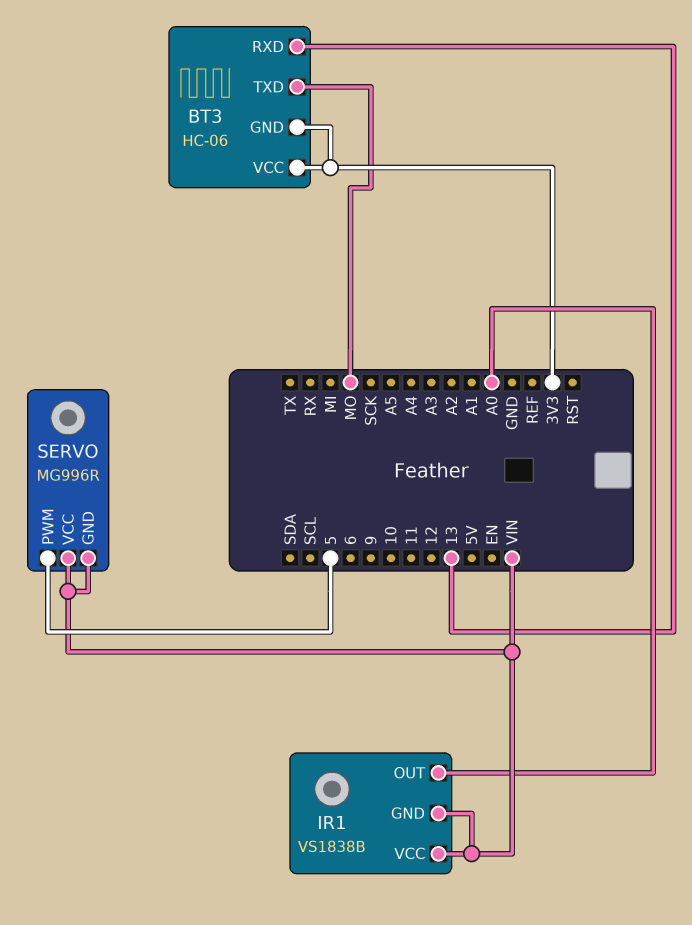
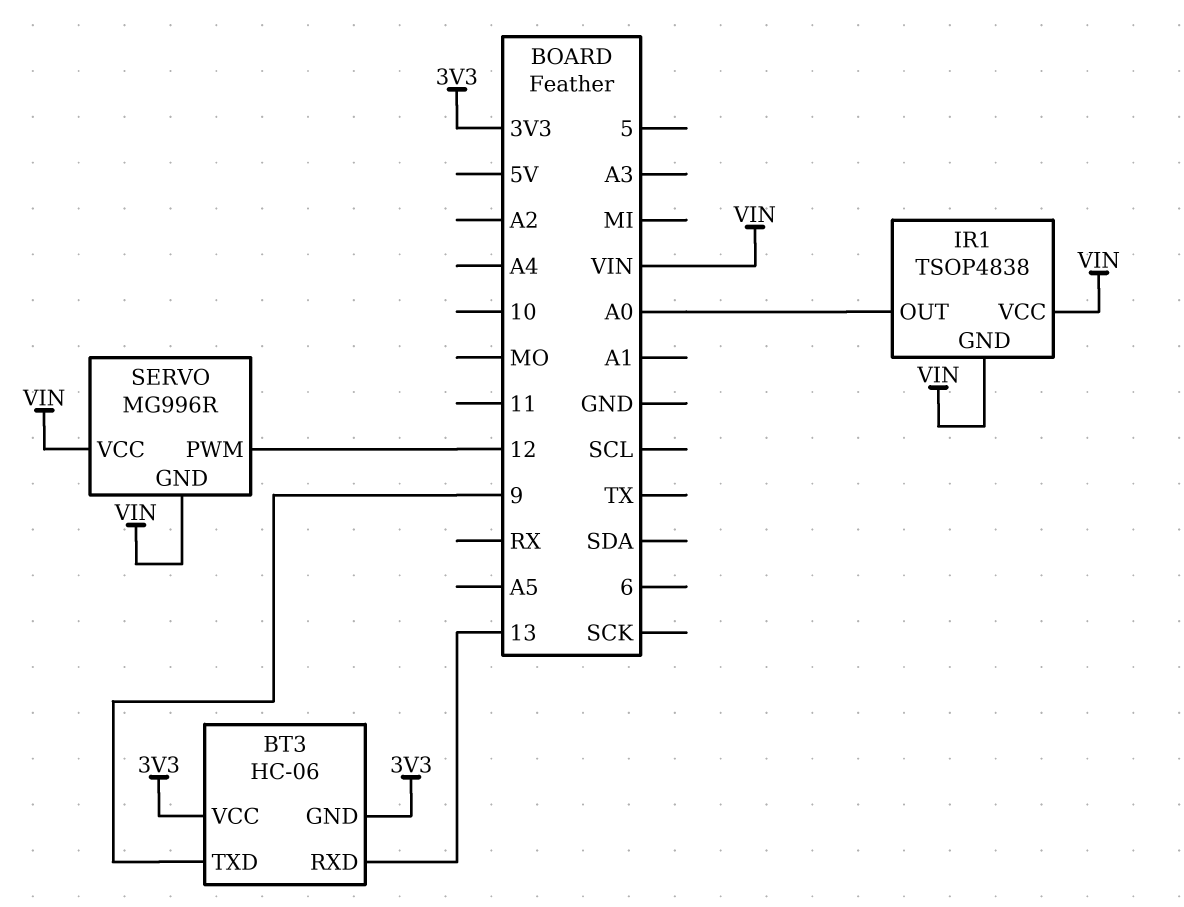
BT3 pin TXD: MO -> 9
IR1: VS1838B -> TSOP4838
SERVO pin PWM: 5 -> 12

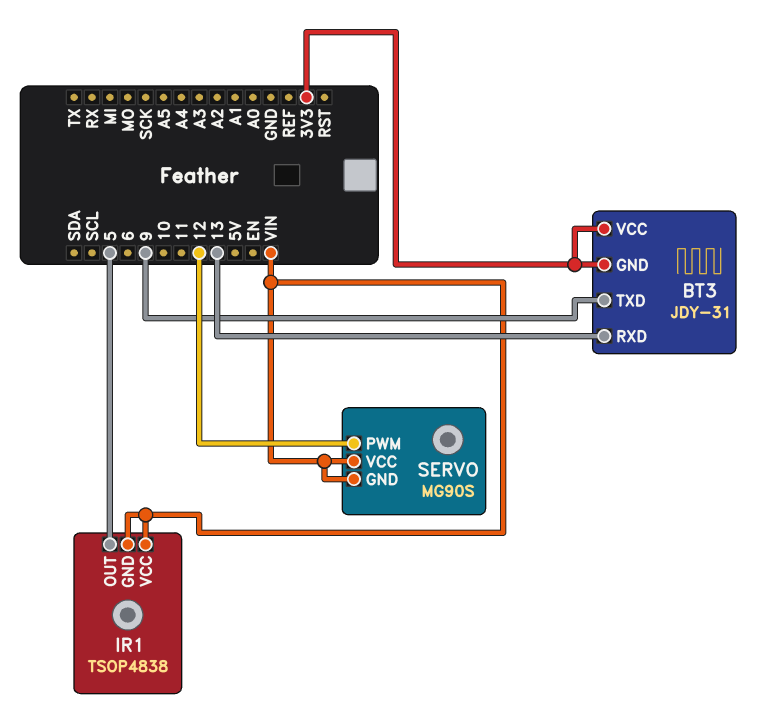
BT3: HC-06 -> JDY-31
IR1 pin OUT: A0 -> 5
SERVO: MG996R -> MG90S

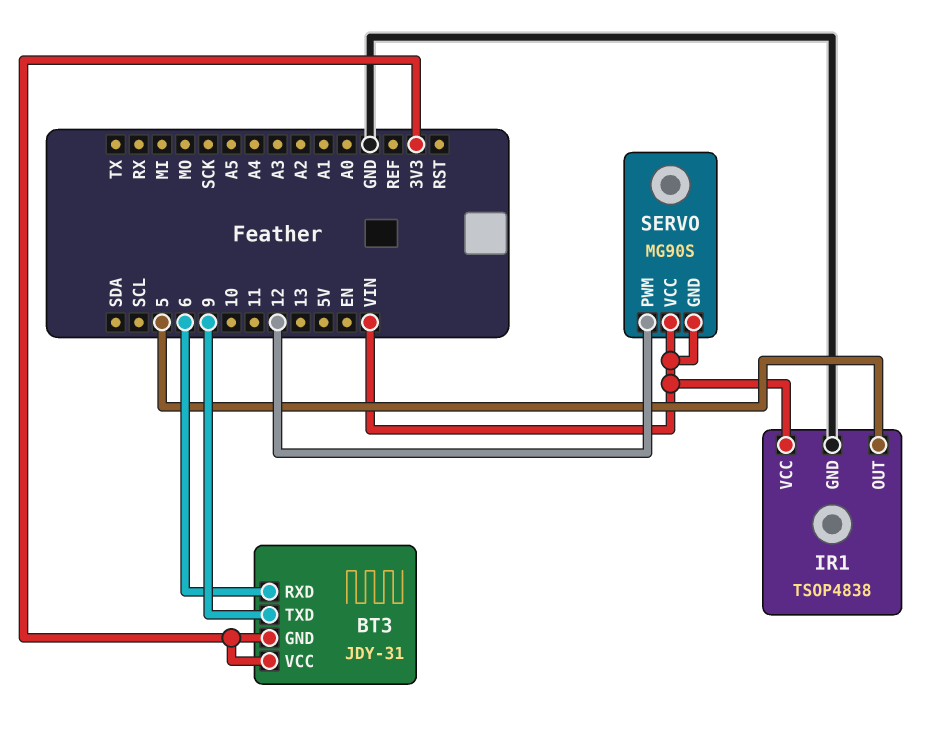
BT3 pin RXD: 13 -> 6
IR1 pin GND: VIN -> GND

